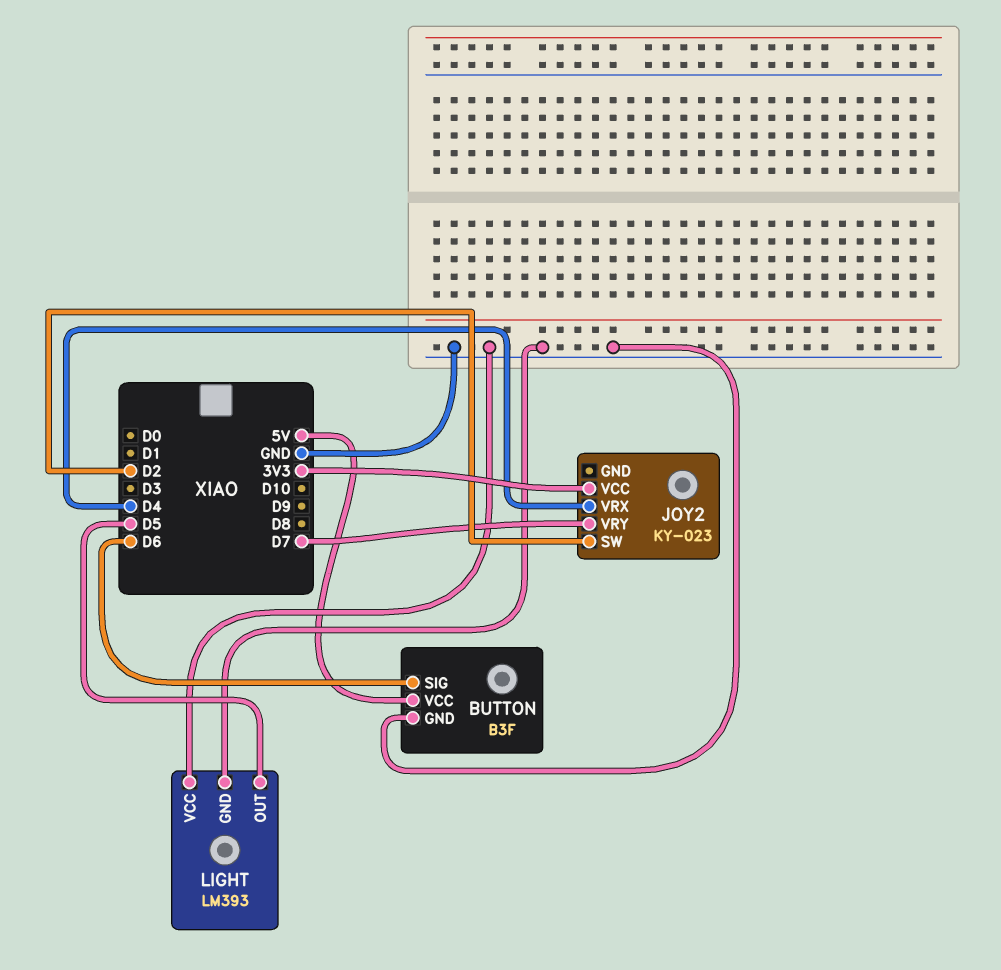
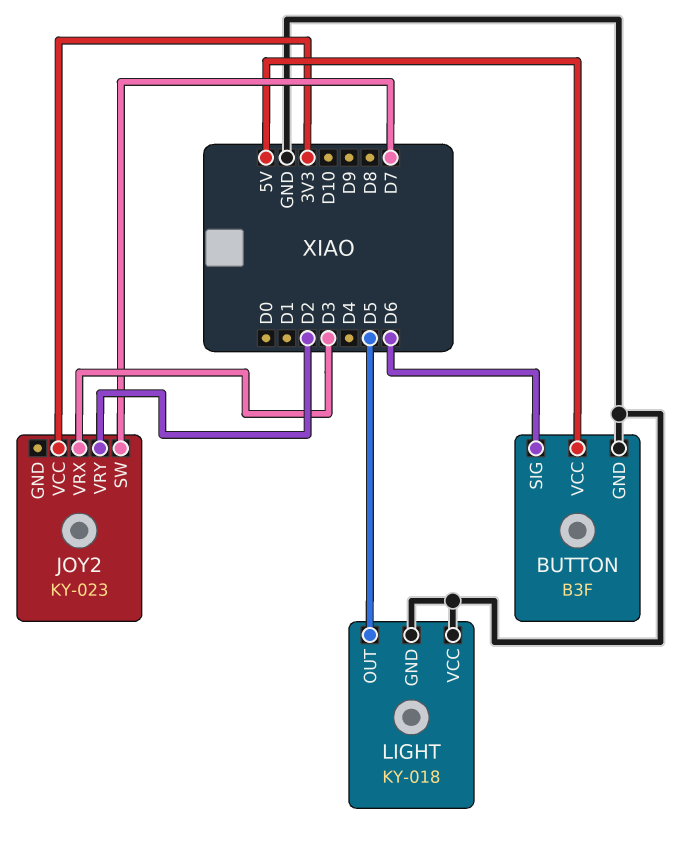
JOY2 pin SW: D2 -> D7
JOY2 pin VRX: D4 -> D3
JOY2 pin VRY: D7 -> D2
LIGHT: LM393 -> KY-018

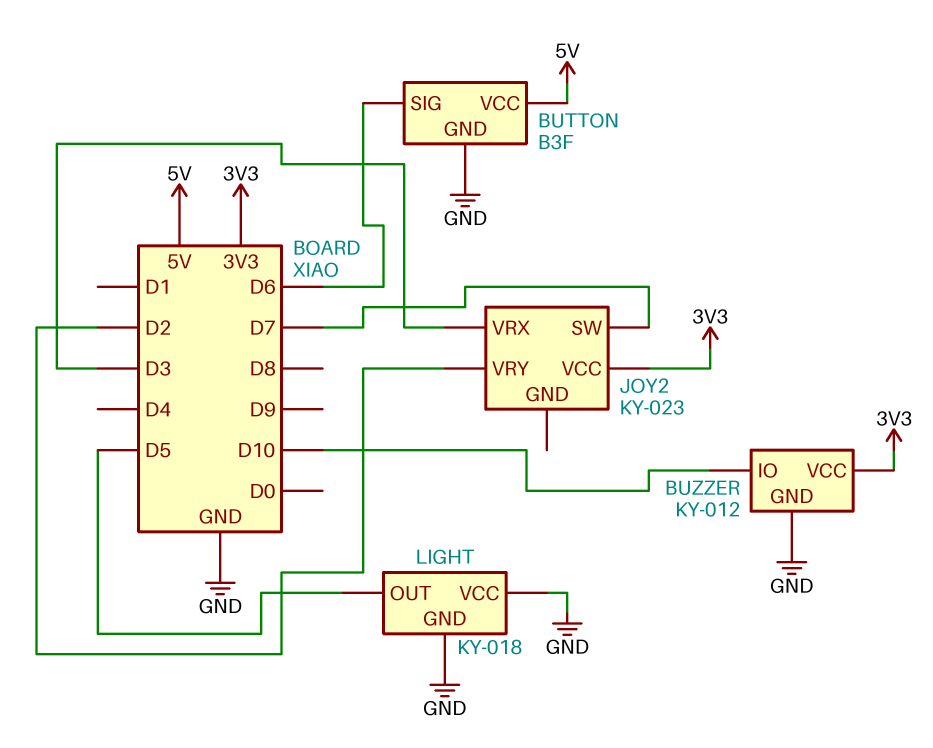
BUZZER: none -> KY-012
BUZZER pin GND: none -> GND
BUZZER pin IO: none -> D10
BUZZER pin VCC: none -> 3V3

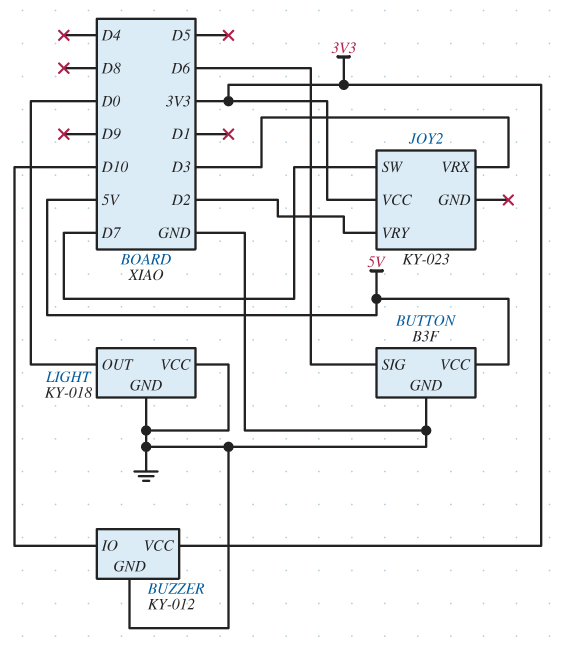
LIGHT pin OUT: D5 -> D0

